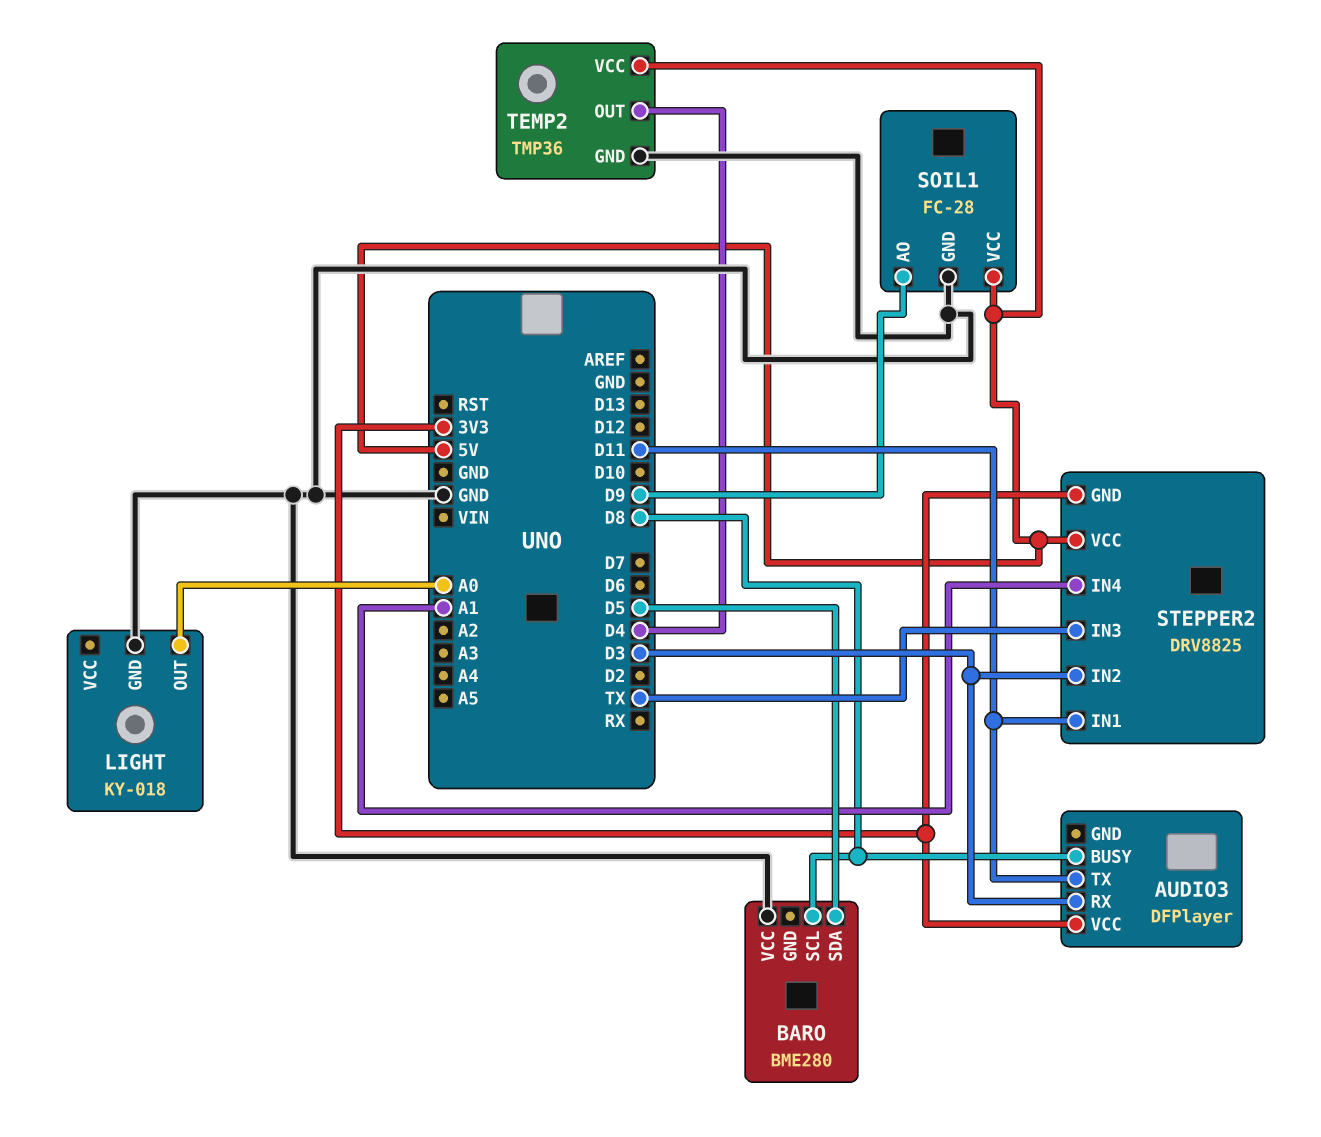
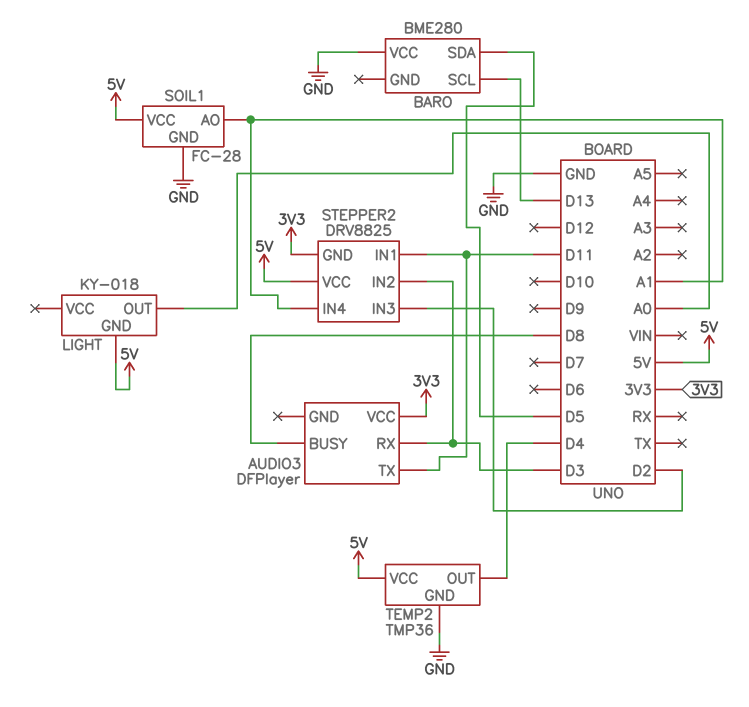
BARO pin SCL: D8 -> D13
LIGHT pin GND: GND -> 5V
SOIL1 pin AO: D9 -> A1
STEPPER2 pin IN3: TX -> D2

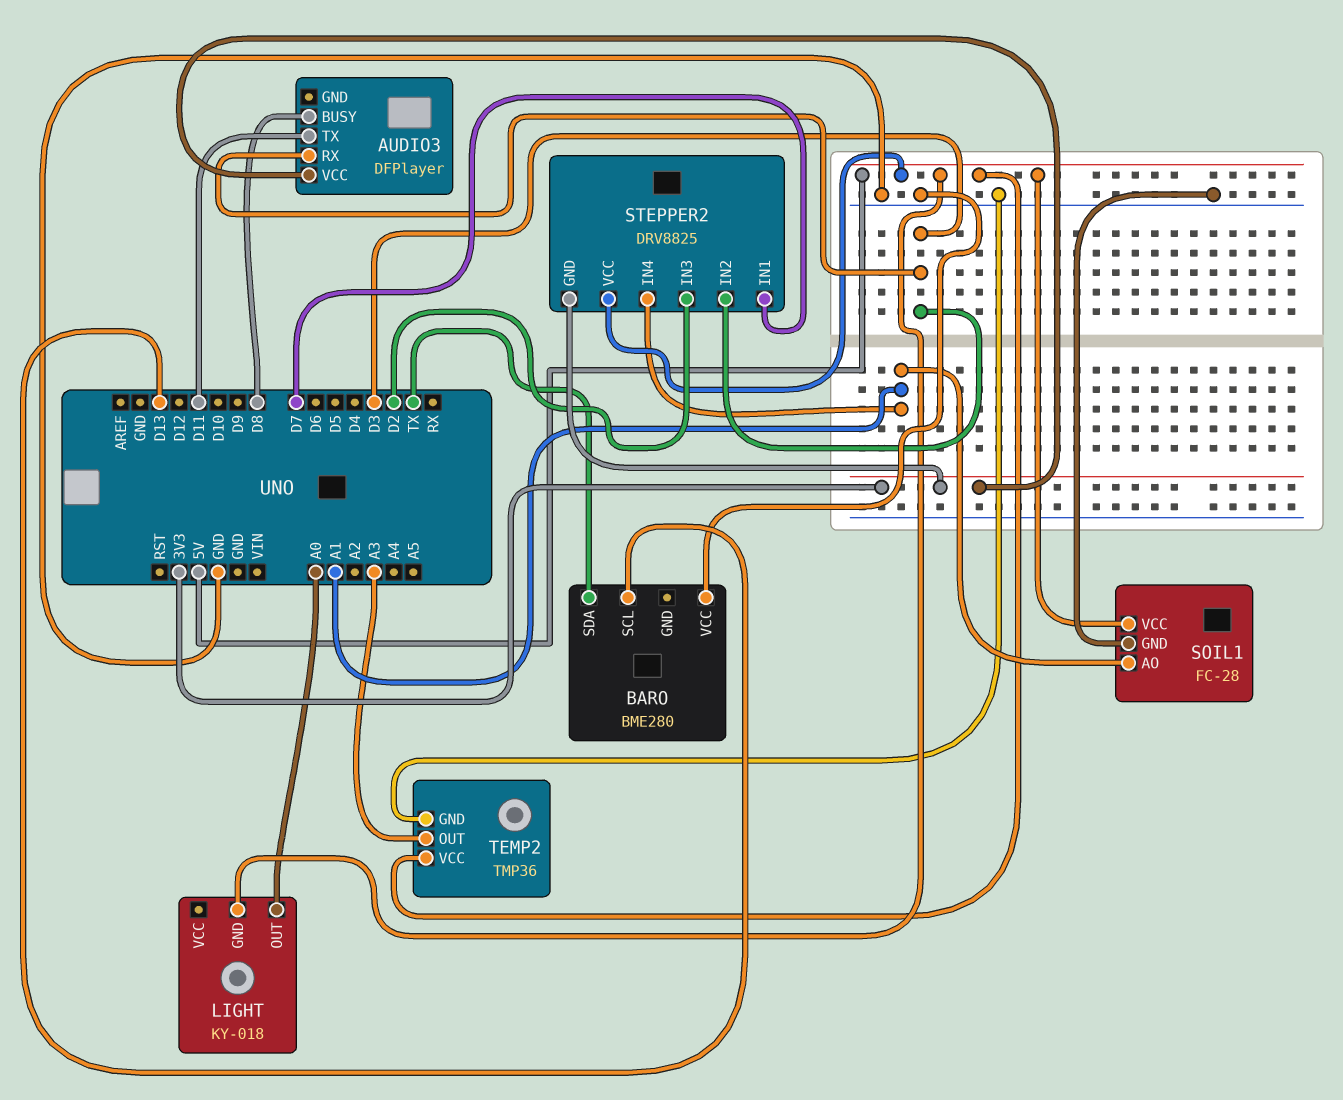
BARO pin SDA: D5 -> TX
STEPPER2 pin IN1: D11 -> D7
TEMP2 pin OUT: D4 -> A3

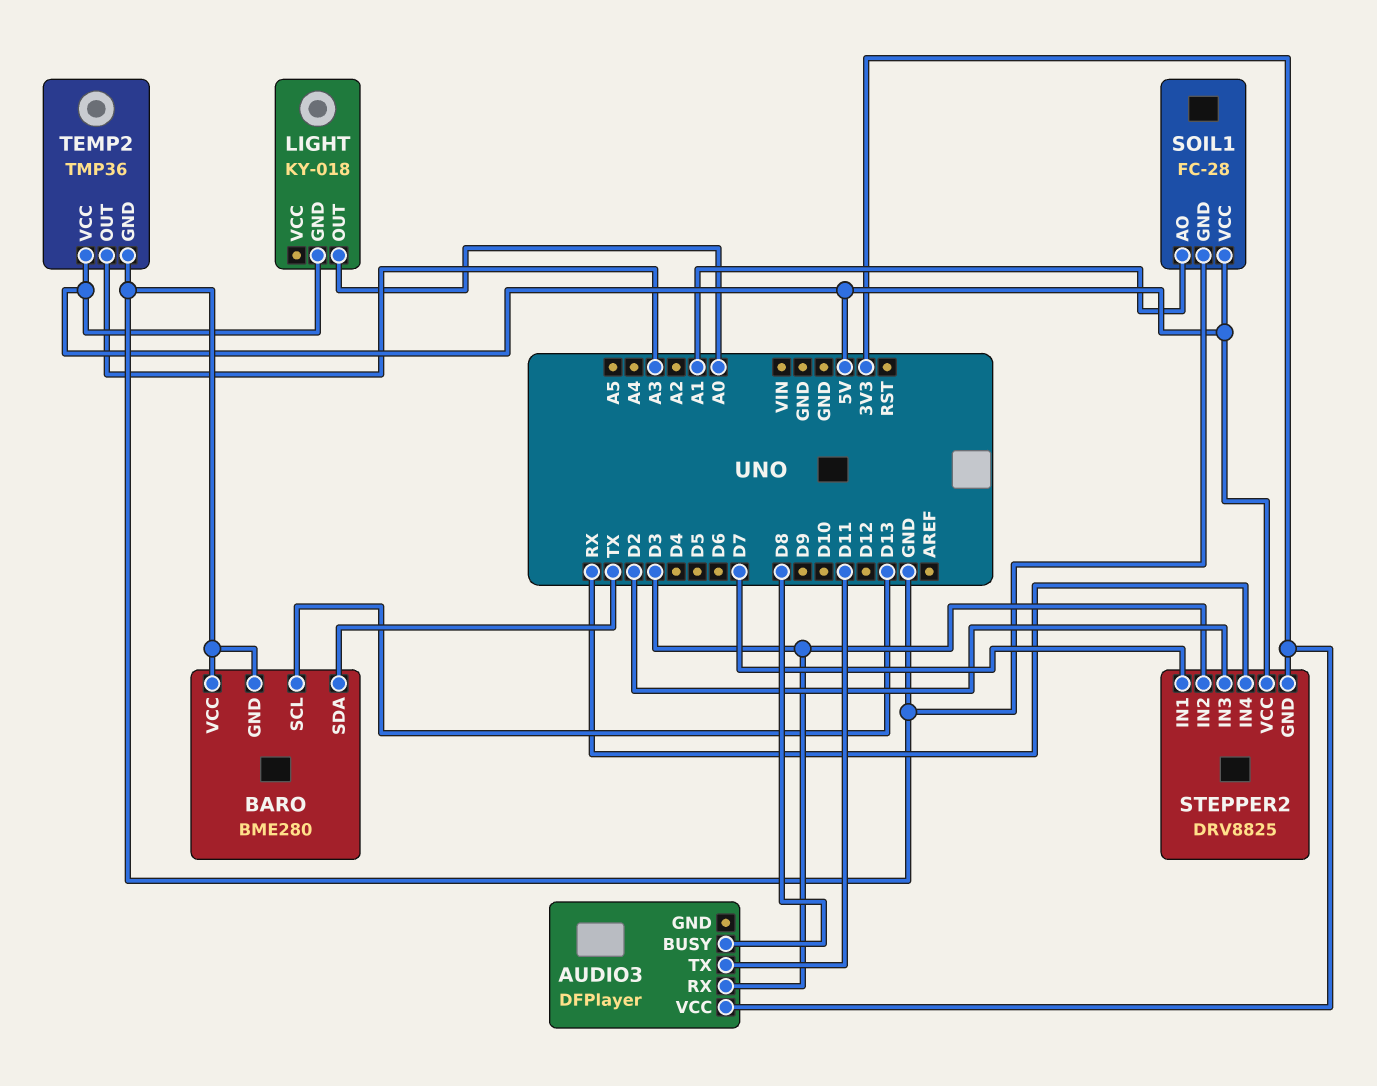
BARO pin GND: none -> GND
STEPPER2 pin IN4: A1 -> RX

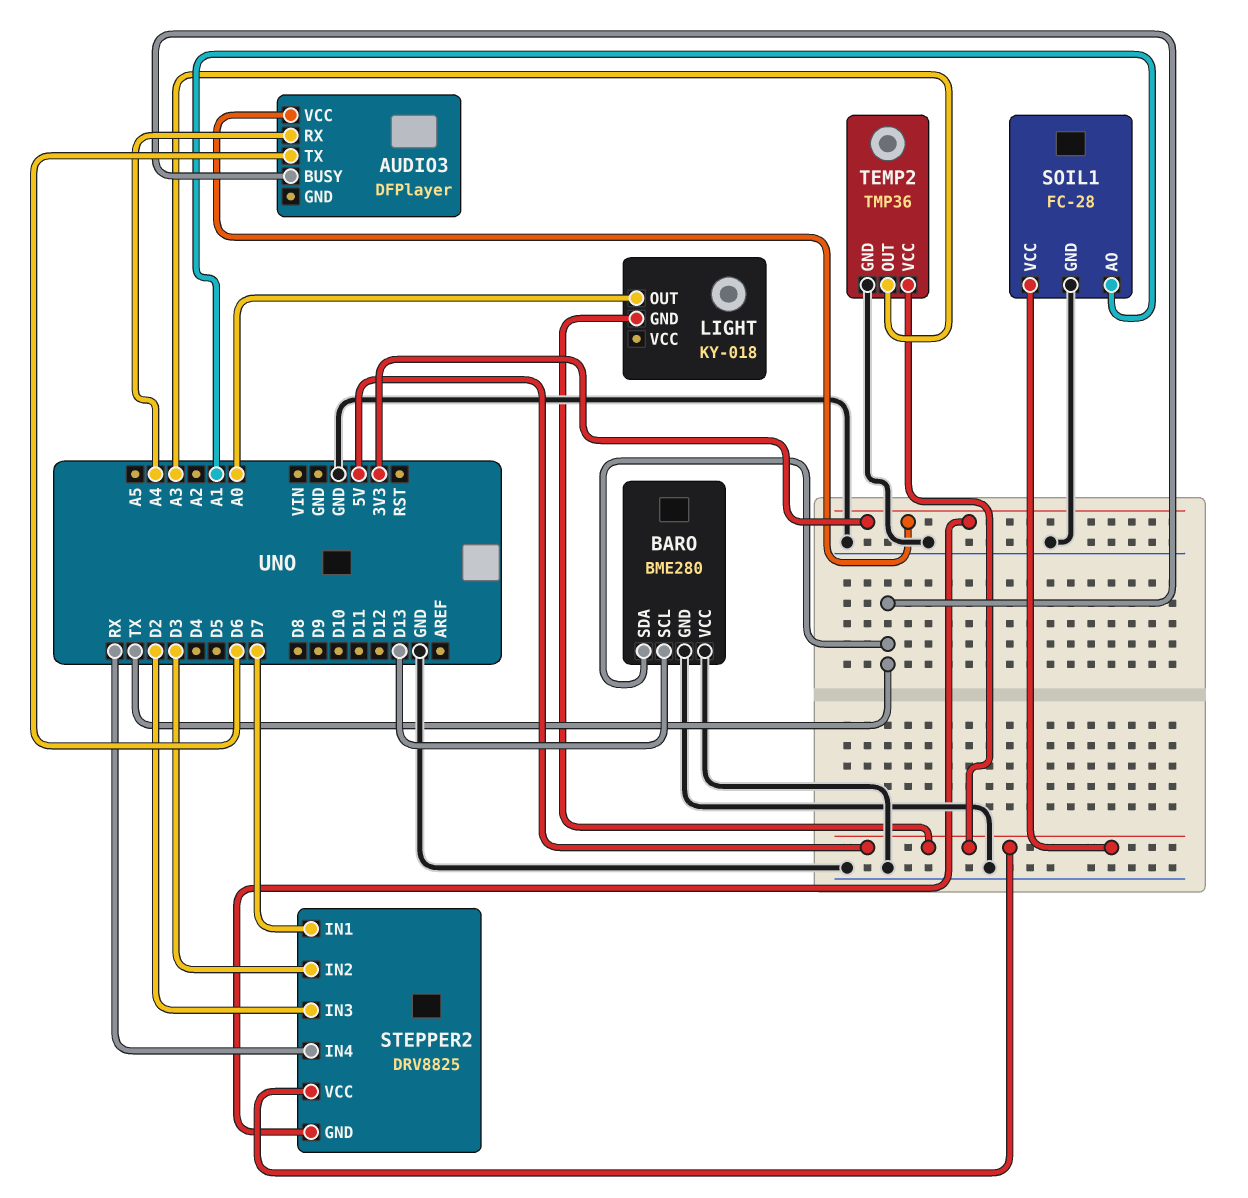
AUDIO3 pin BUSY: D8 -> TX
AUDIO3 pin RX: D3 -> A4
AUDIO3 pin TX: D11 -> D6

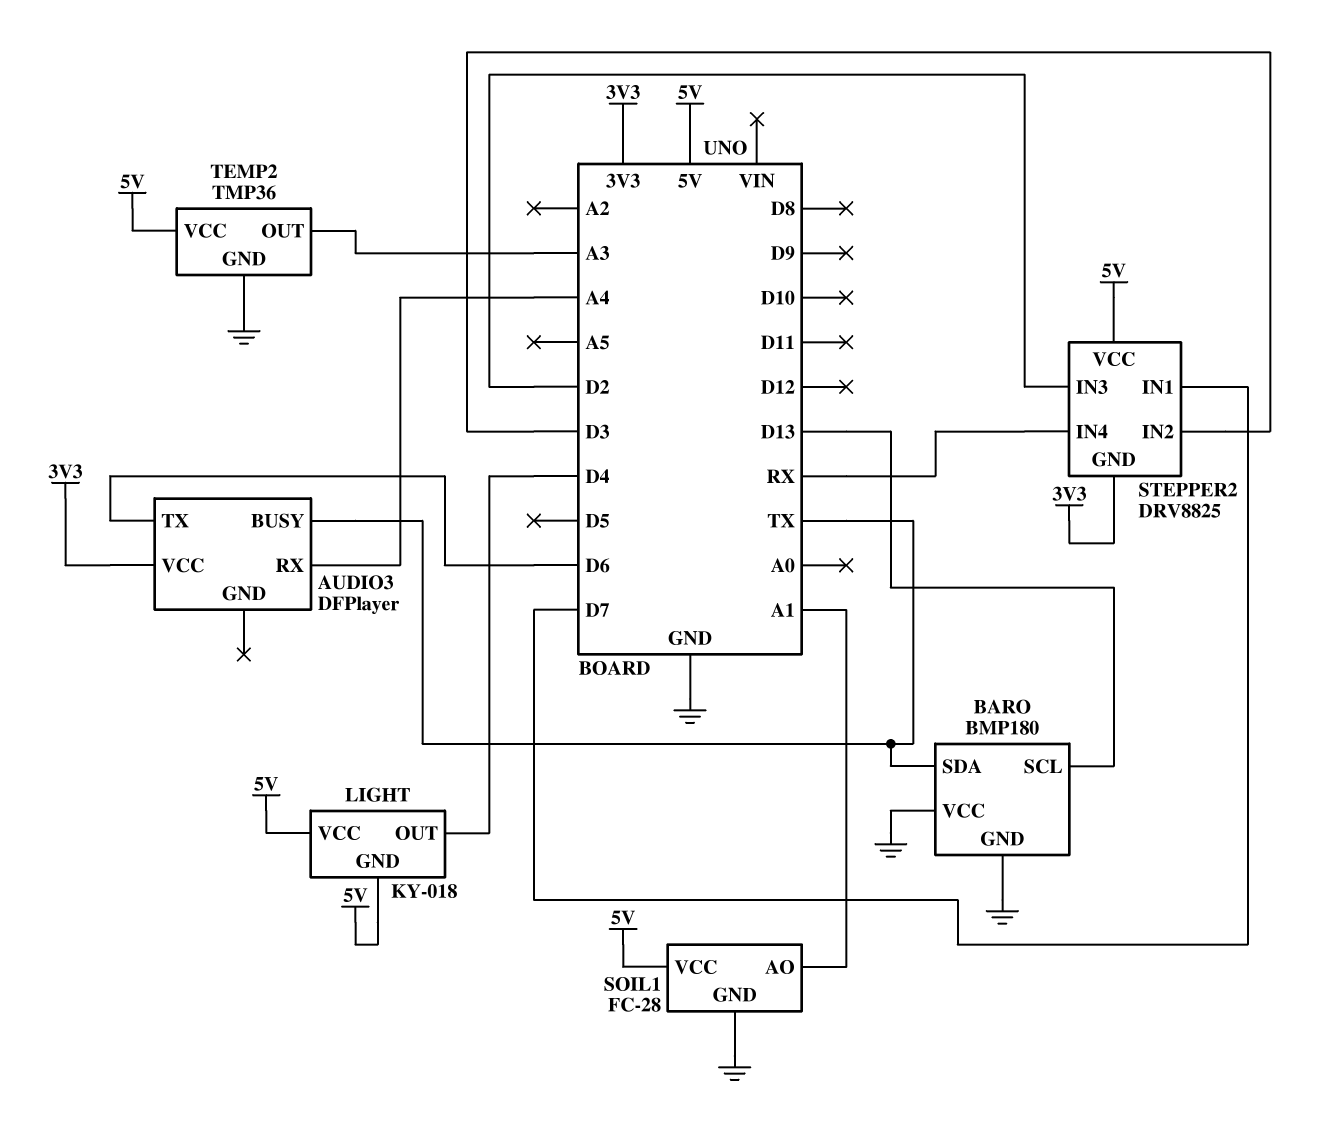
BARO: BME280 -> BMP180
LIGHT pin OUT: A0 -> D4
LIGHT pin VCC: none -> 5V

